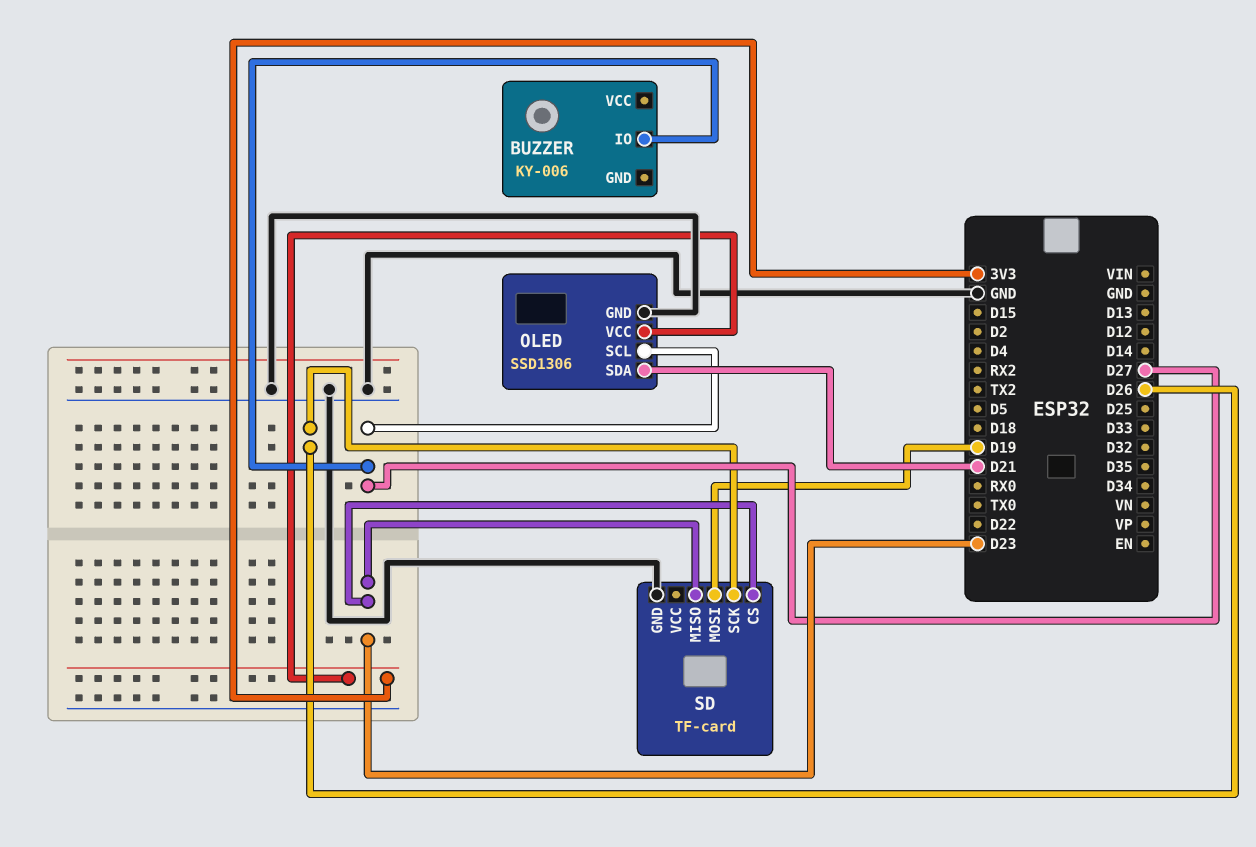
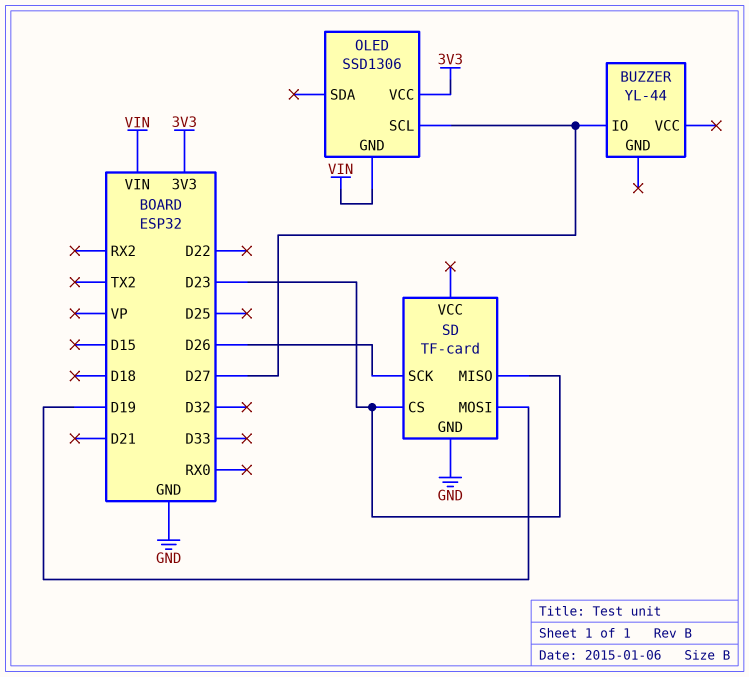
BUZZER: KY-006 -> YL-44
OLED pin GND: GND -> VIN
OLED pin SDA: D21 -> none

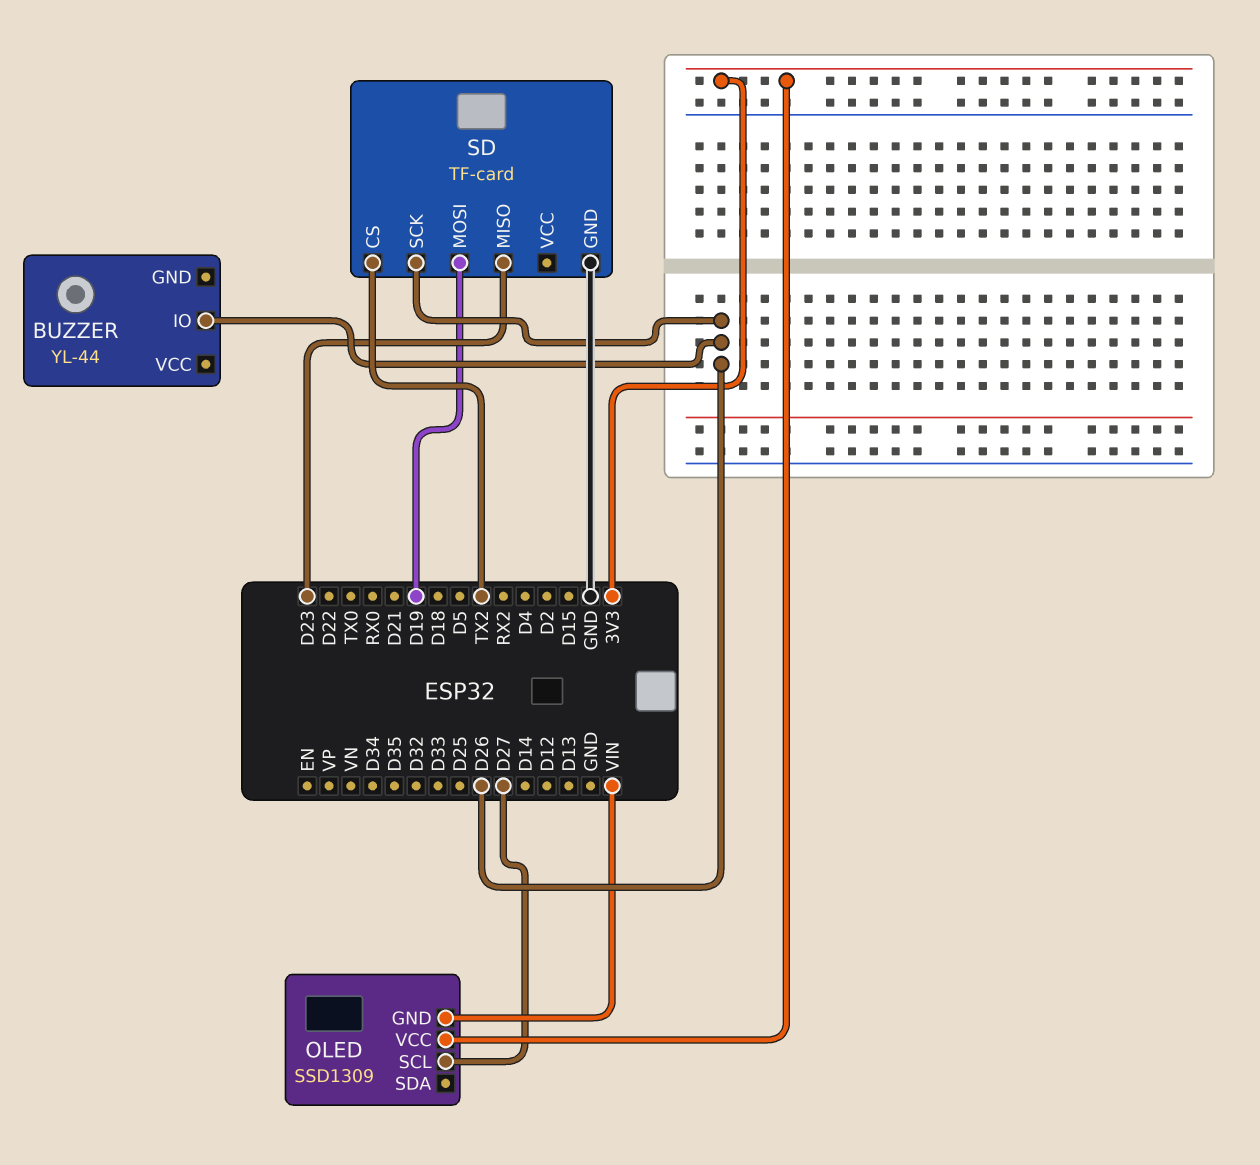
BUZZER pin IO: D27 -> D26
OLED: SSD1306 -> SSD1309
SD pin CS: D23 -> TX2

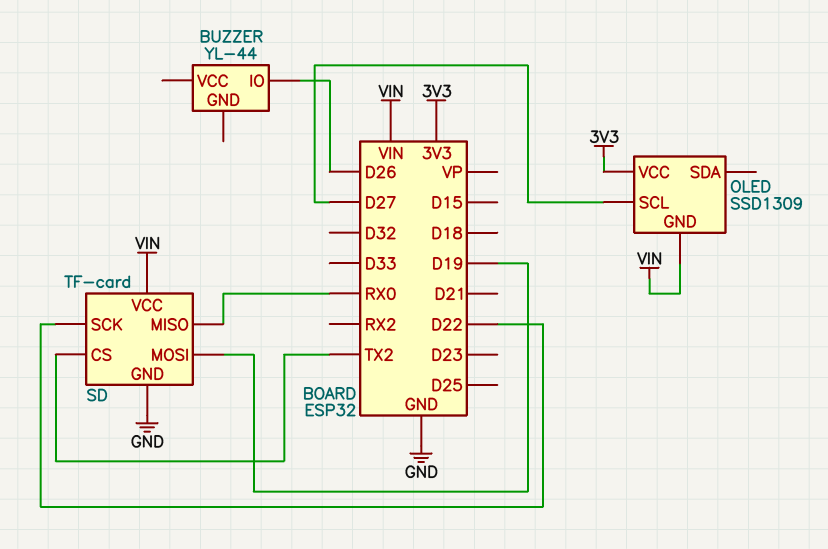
SD pin MISO: D23 -> RX0
SD pin SCK: D26 -> D22
SD pin VCC: none -> VIN

